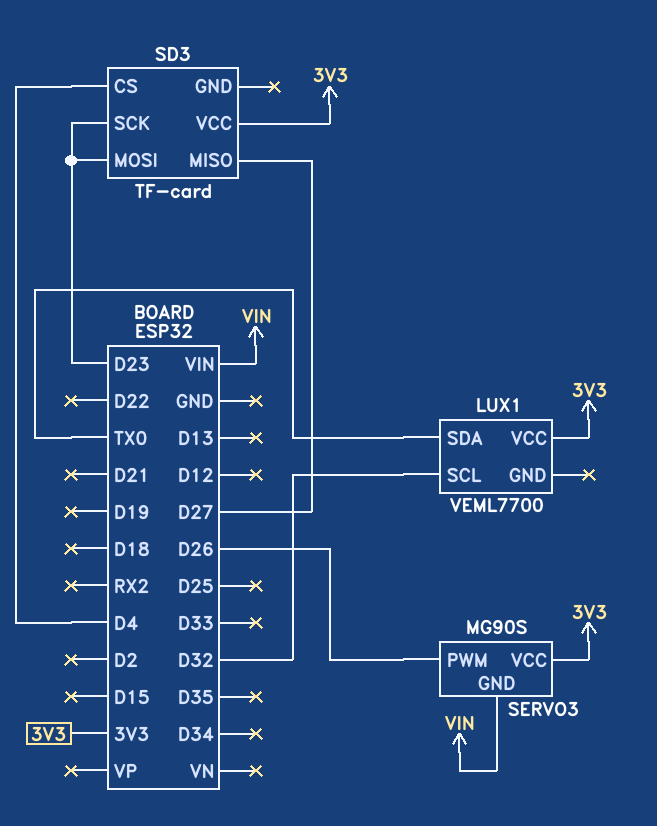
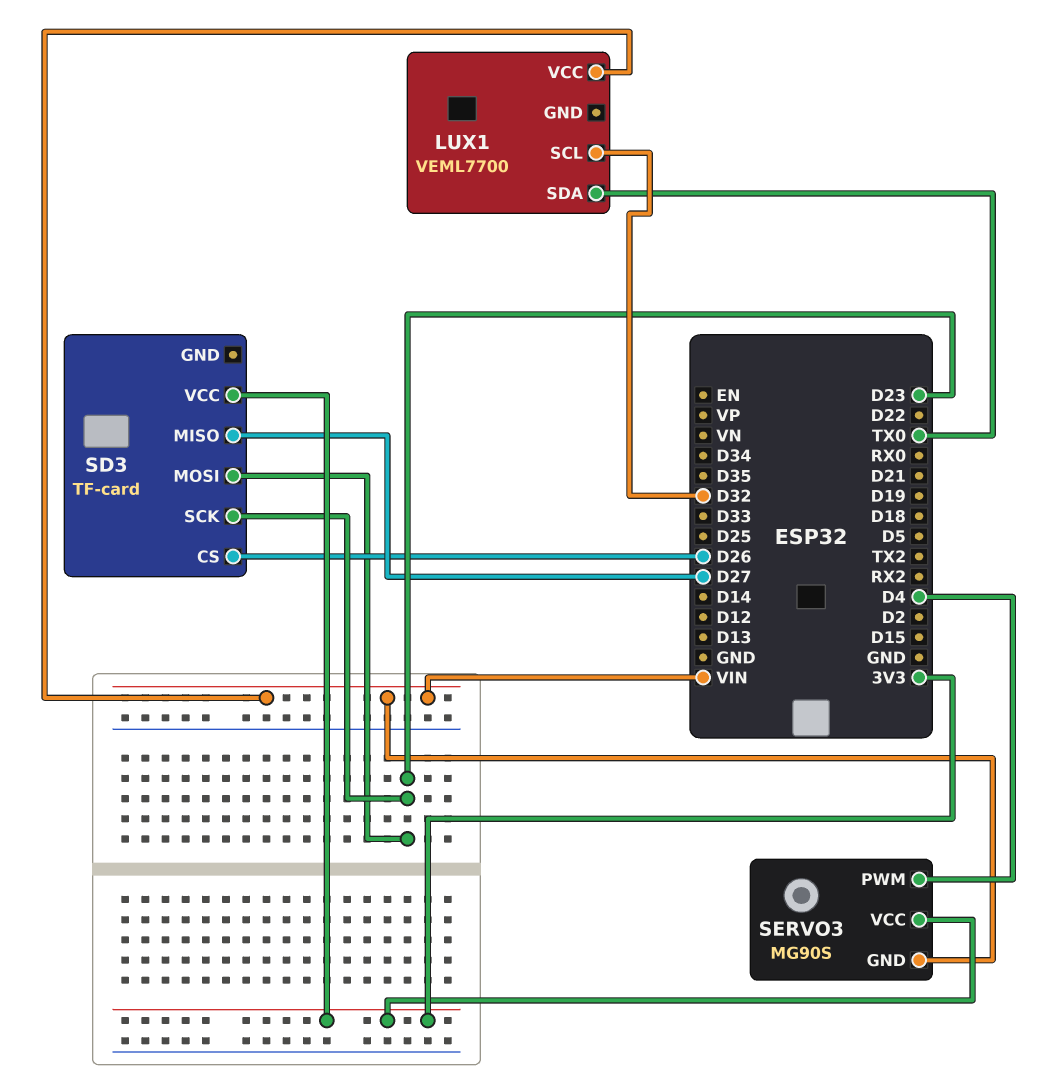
LUX1 pin VCC: 3V3 -> VIN
SD3 pin CS: D4 -> D26
SERVO3 pin PWM: D26 -> D4

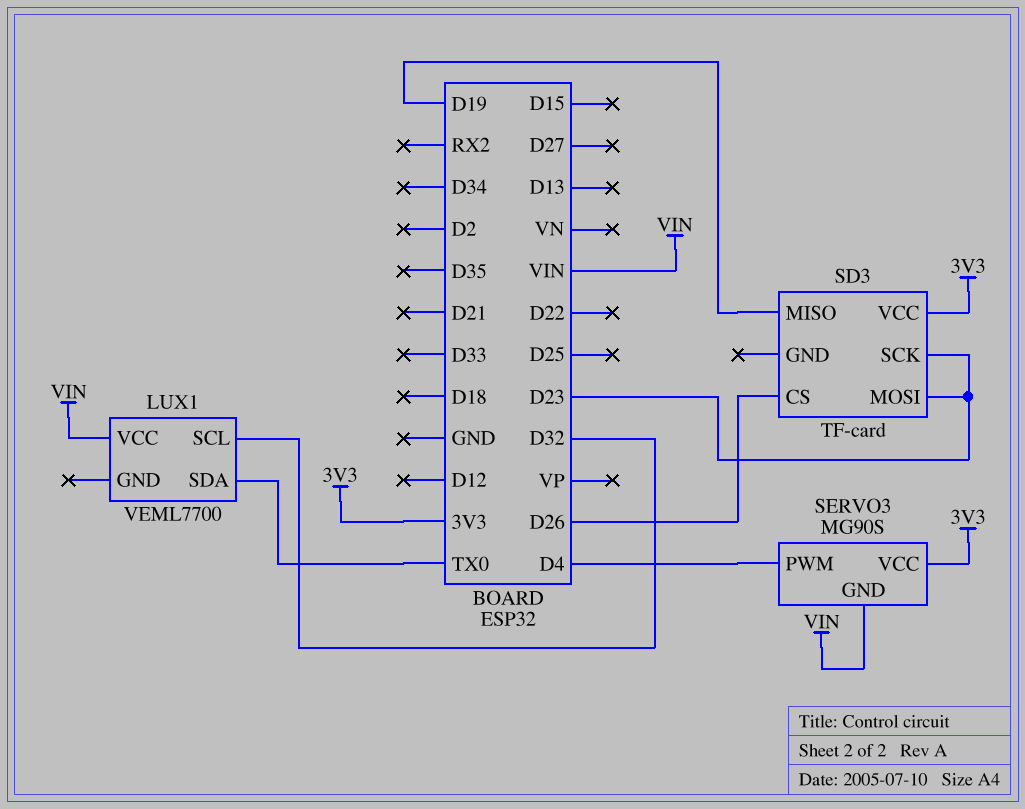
SD3 pin MISO: D27 -> D19

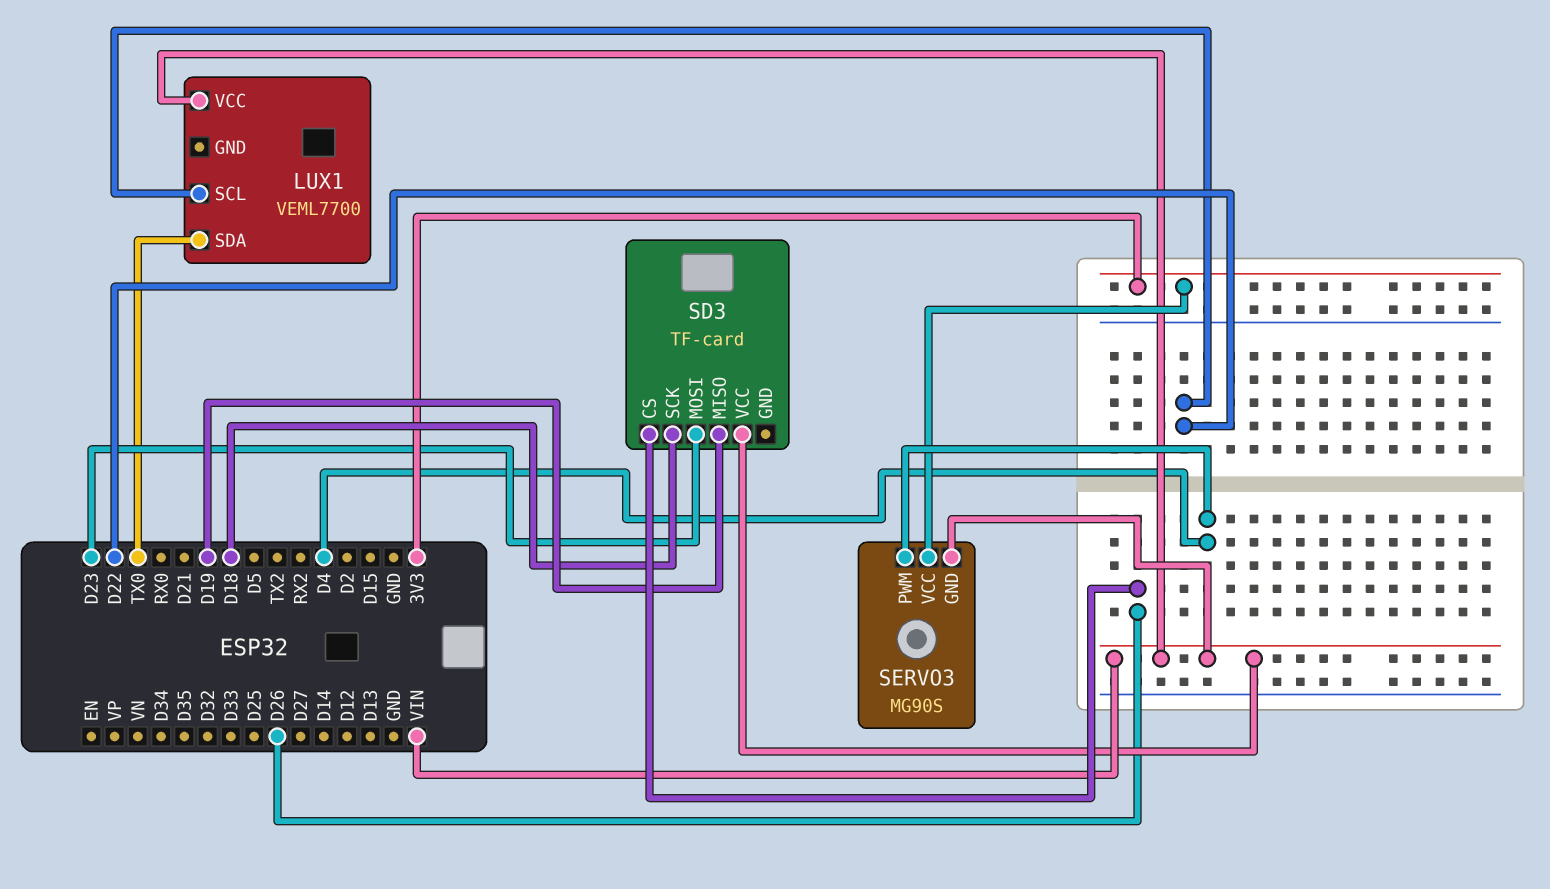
LUX1 pin SCL: D32 -> D22
SD3 pin SCK: D23 -> D18
SD3 pin VCC: 3V3 -> VIN

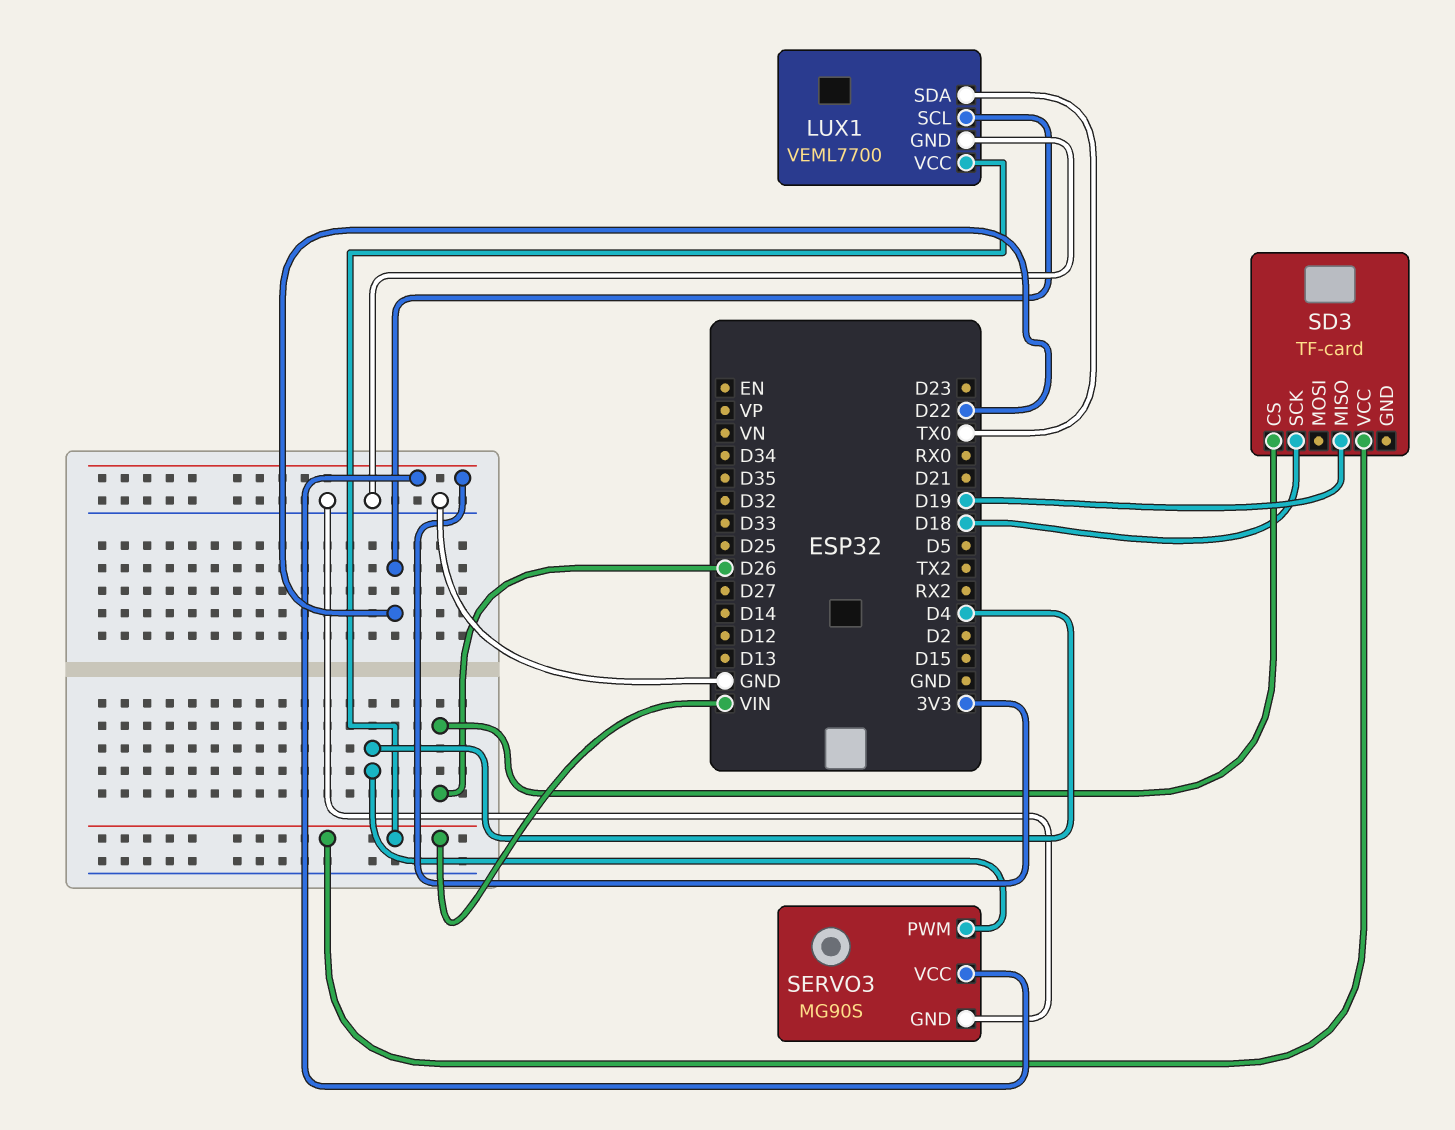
LUX1 pin GND: none -> GND
SD3 pin MOSI: D23 -> none
SERVO3 pin GND: VIN -> GND

